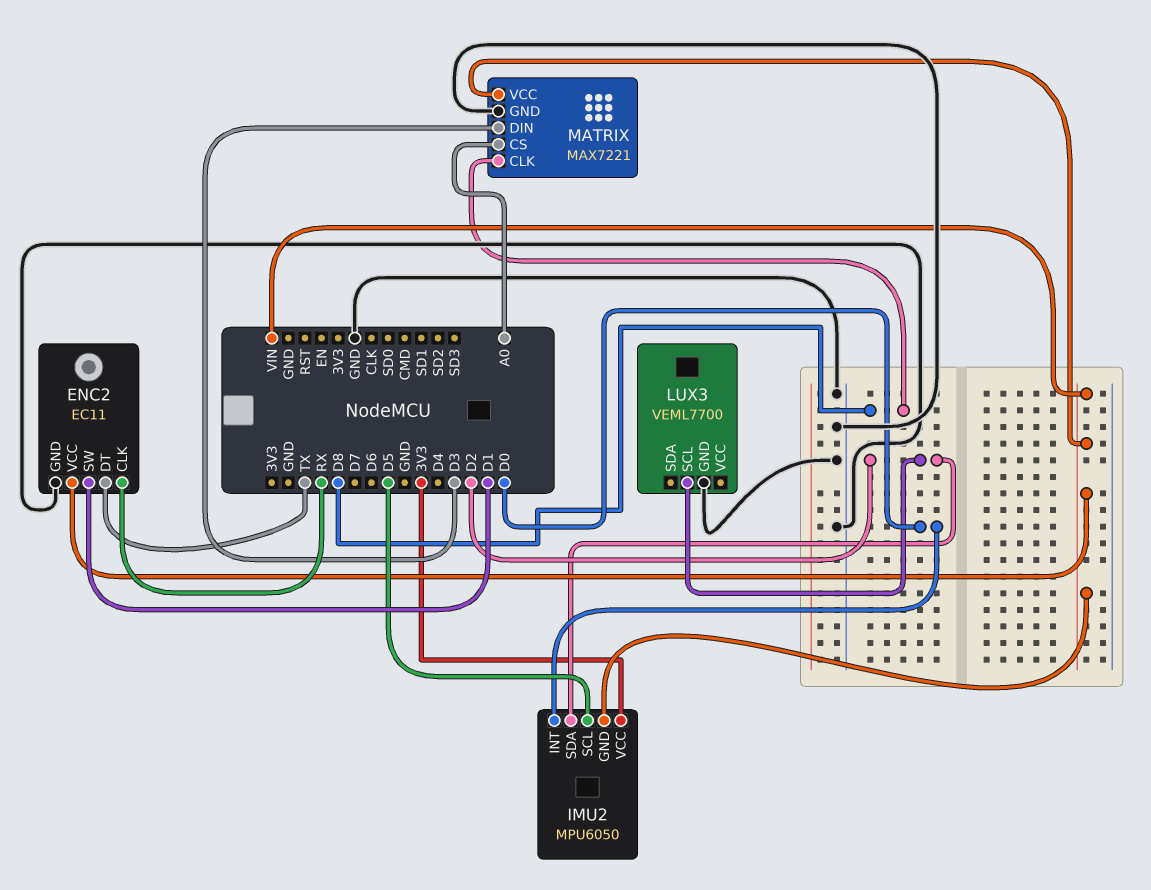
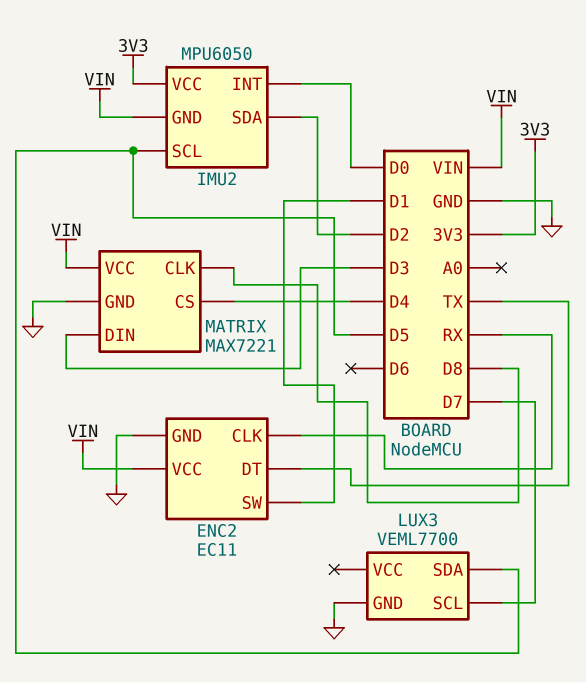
LUX3 pin SCL: D2 -> D7
LUX3 pin SDA: none -> D5
MATRIX pin CS: A0 -> D4

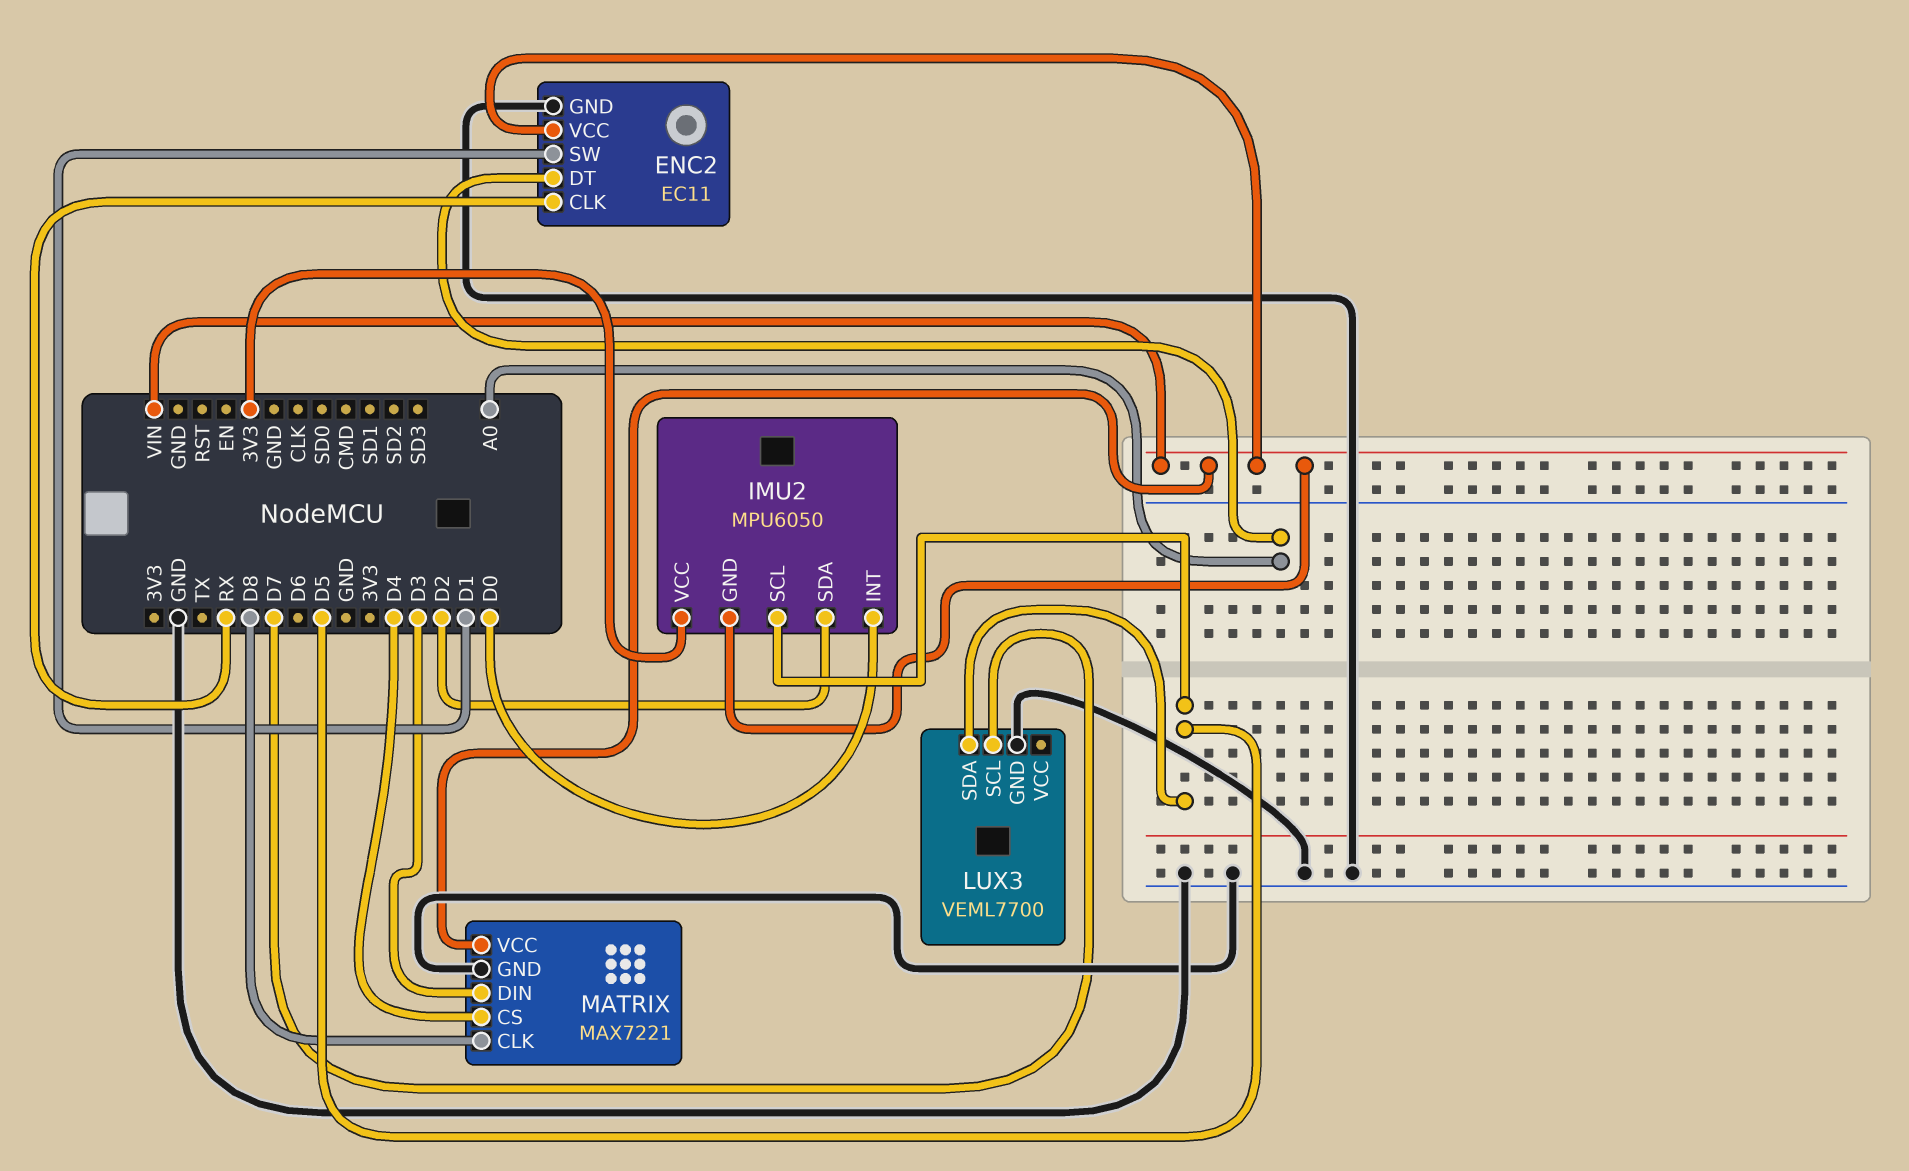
ENC2 pin DT: TX -> A0

